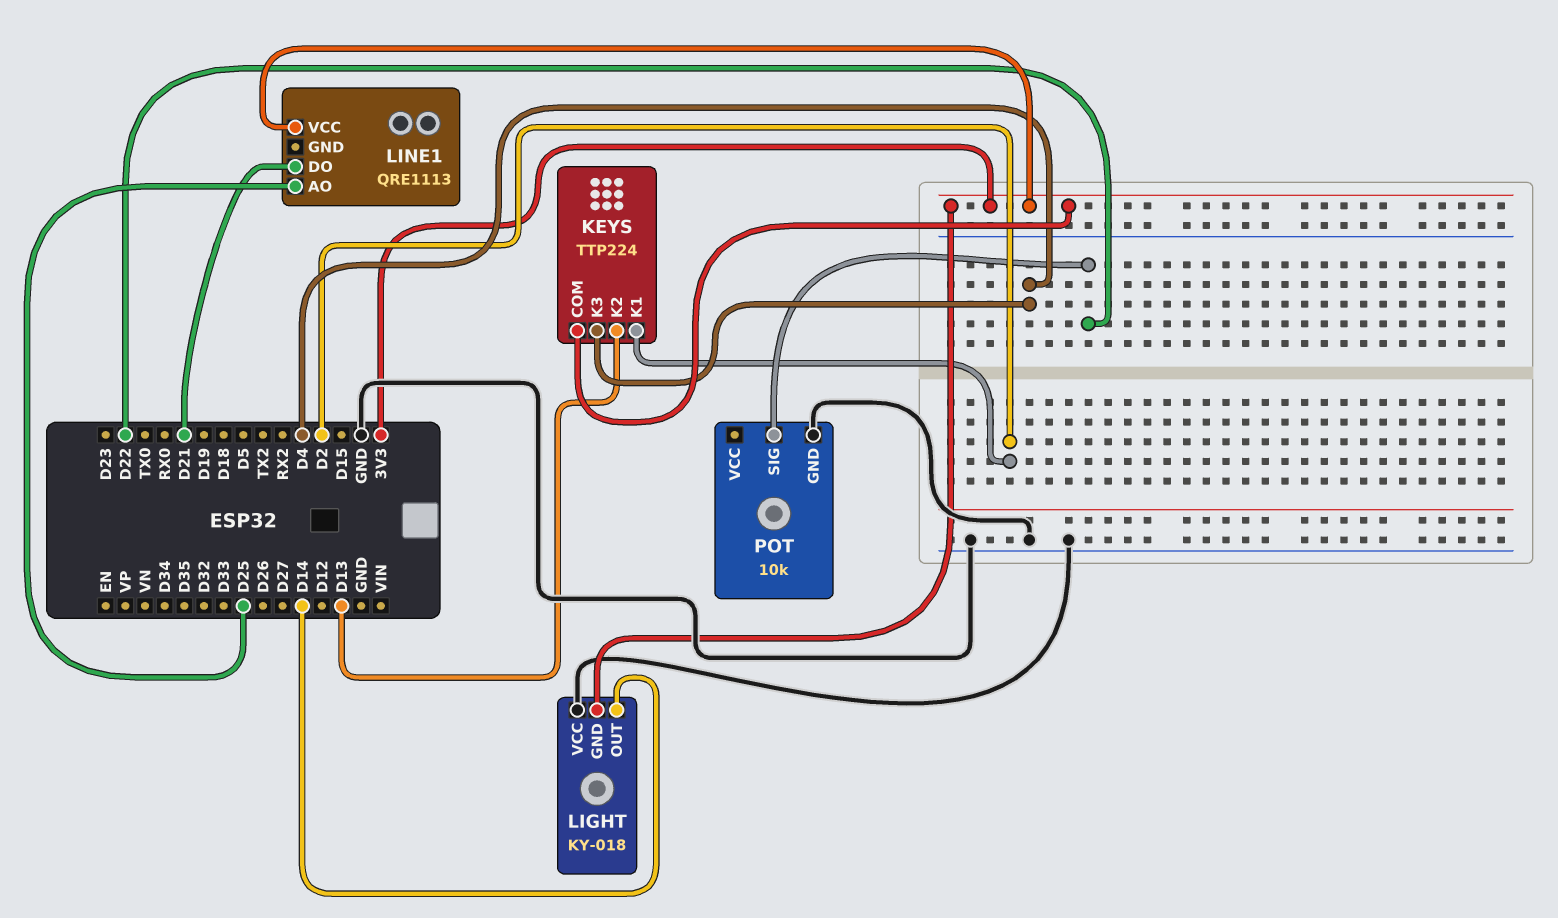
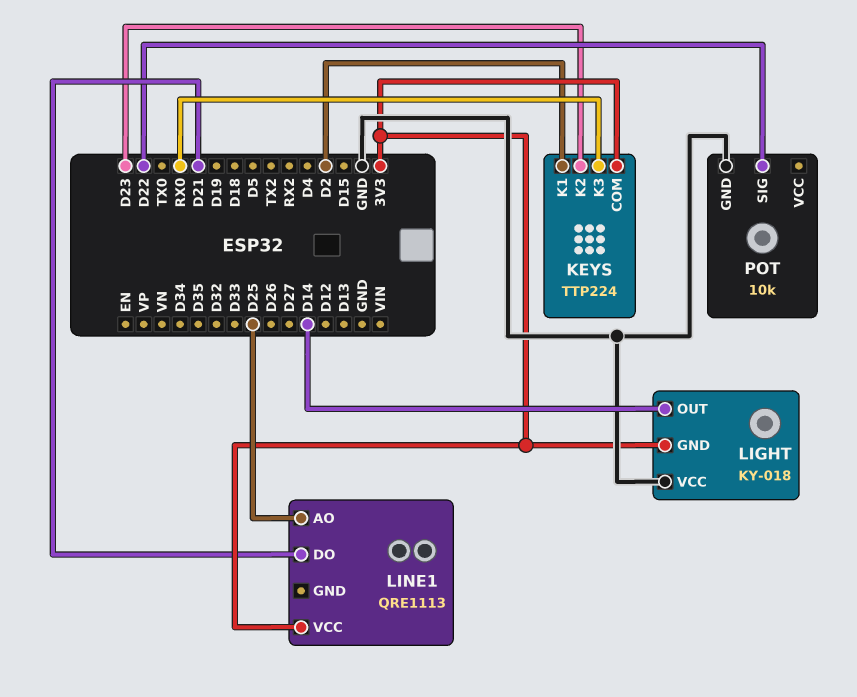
KEYS pin K2: D13 -> D23
KEYS pin K3: D4 -> RX0

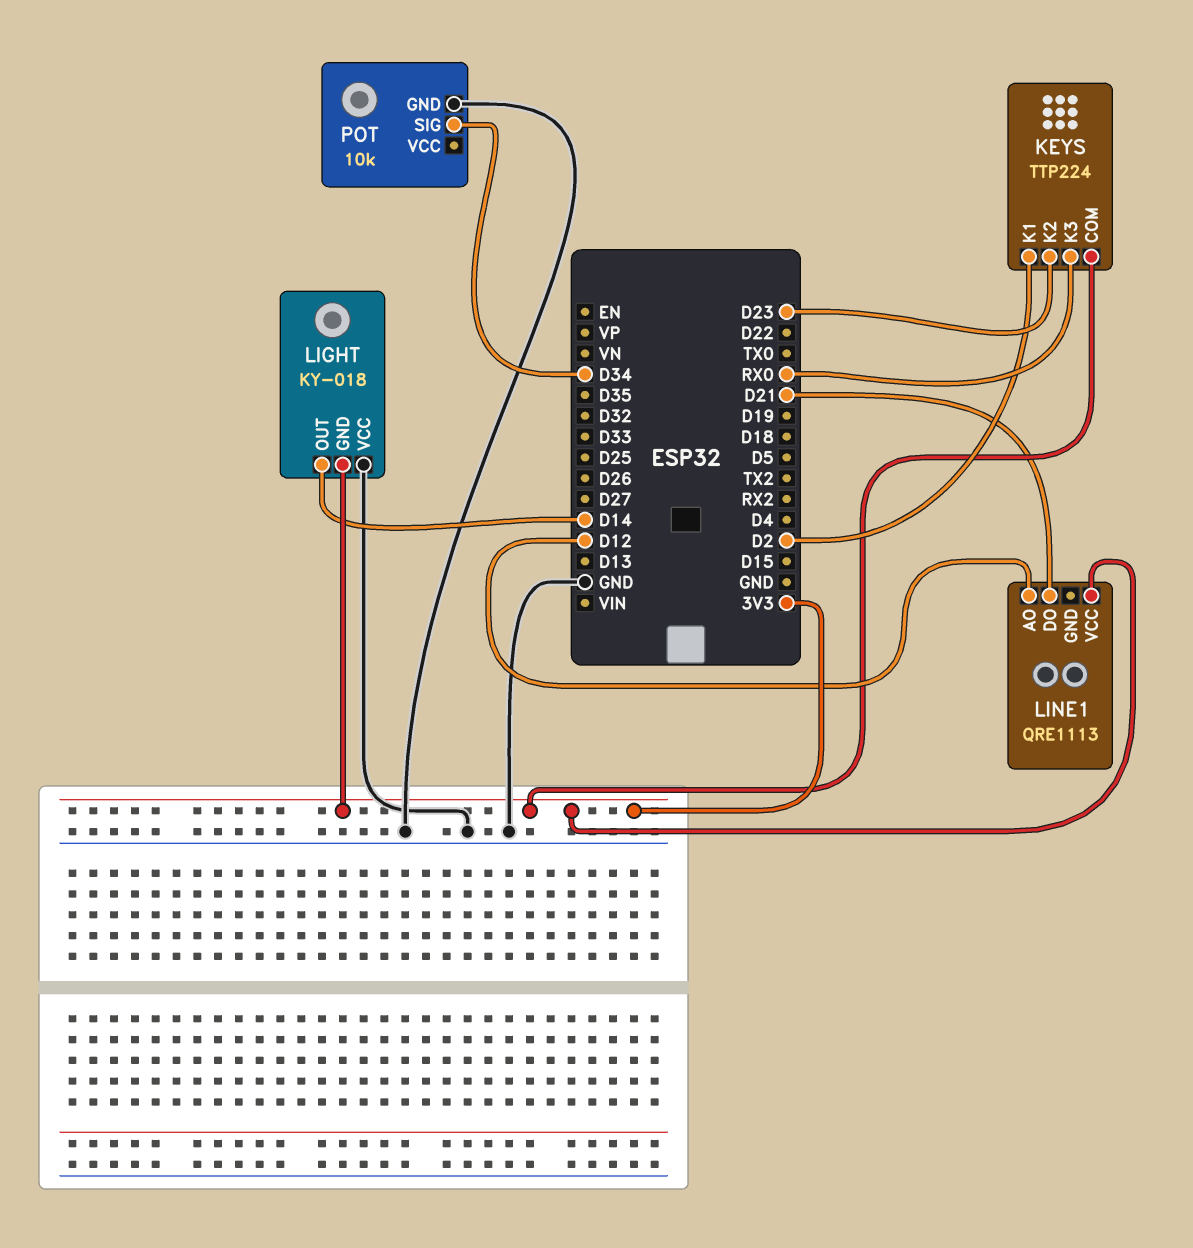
LINE1 pin AO: D25 -> D12
POT pin SIG: D22 -> D34

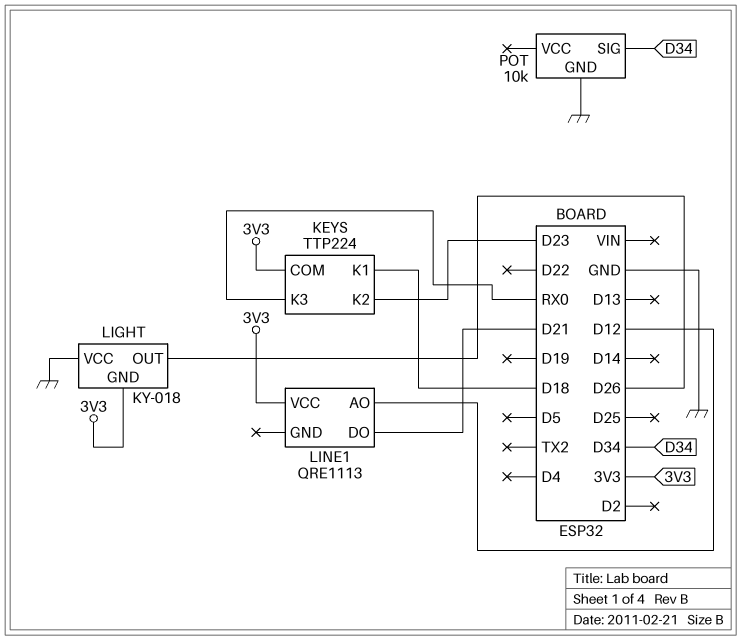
KEYS pin K1: D2 -> D18
LIGHT pin OUT: D14 -> D26

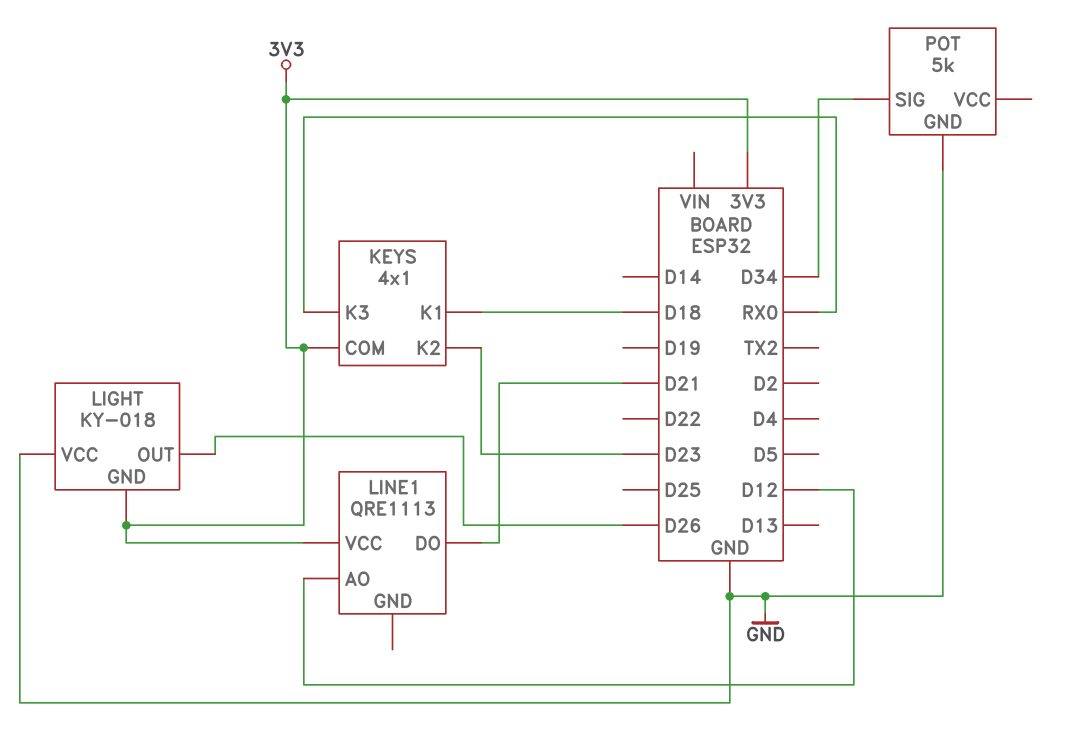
KEYS: TTP224 -> 4x1
POT: 10k -> 5k

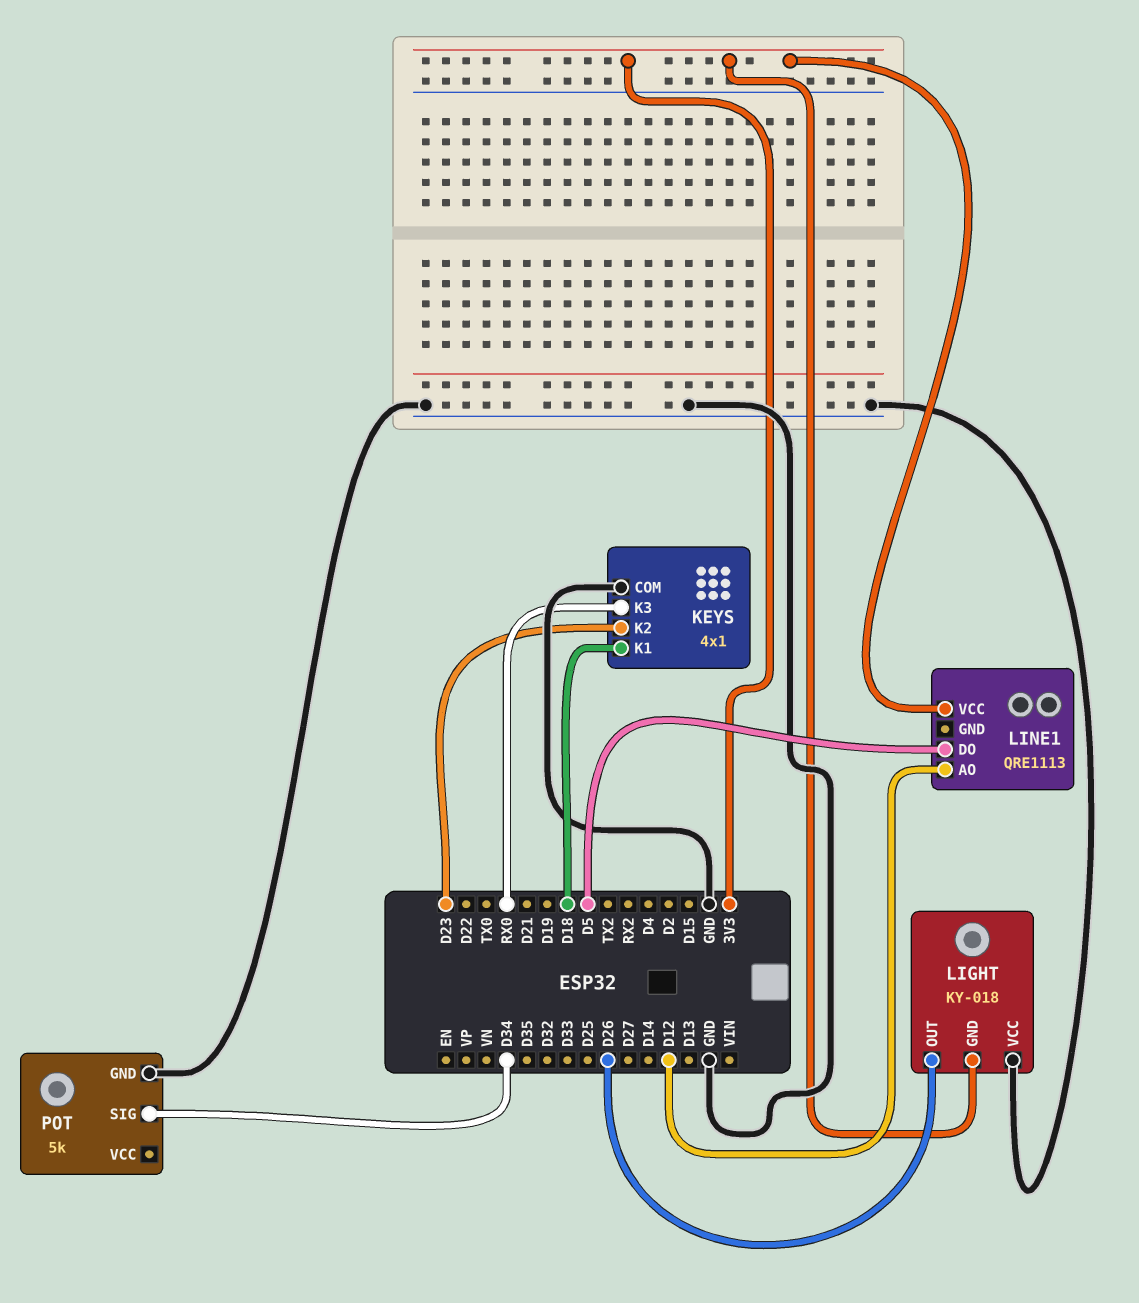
KEYS pin COM: 3V3 -> GND
LINE1 pin DO: D21 -> D5

